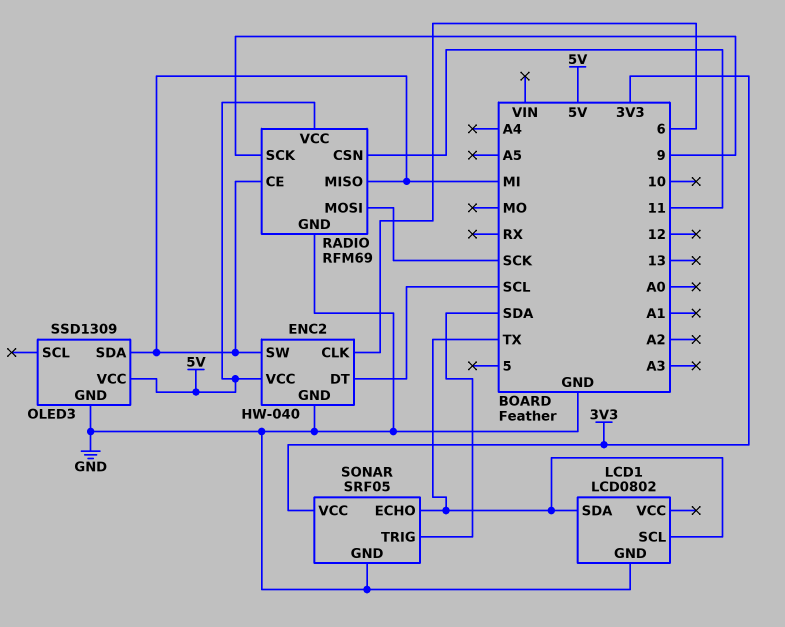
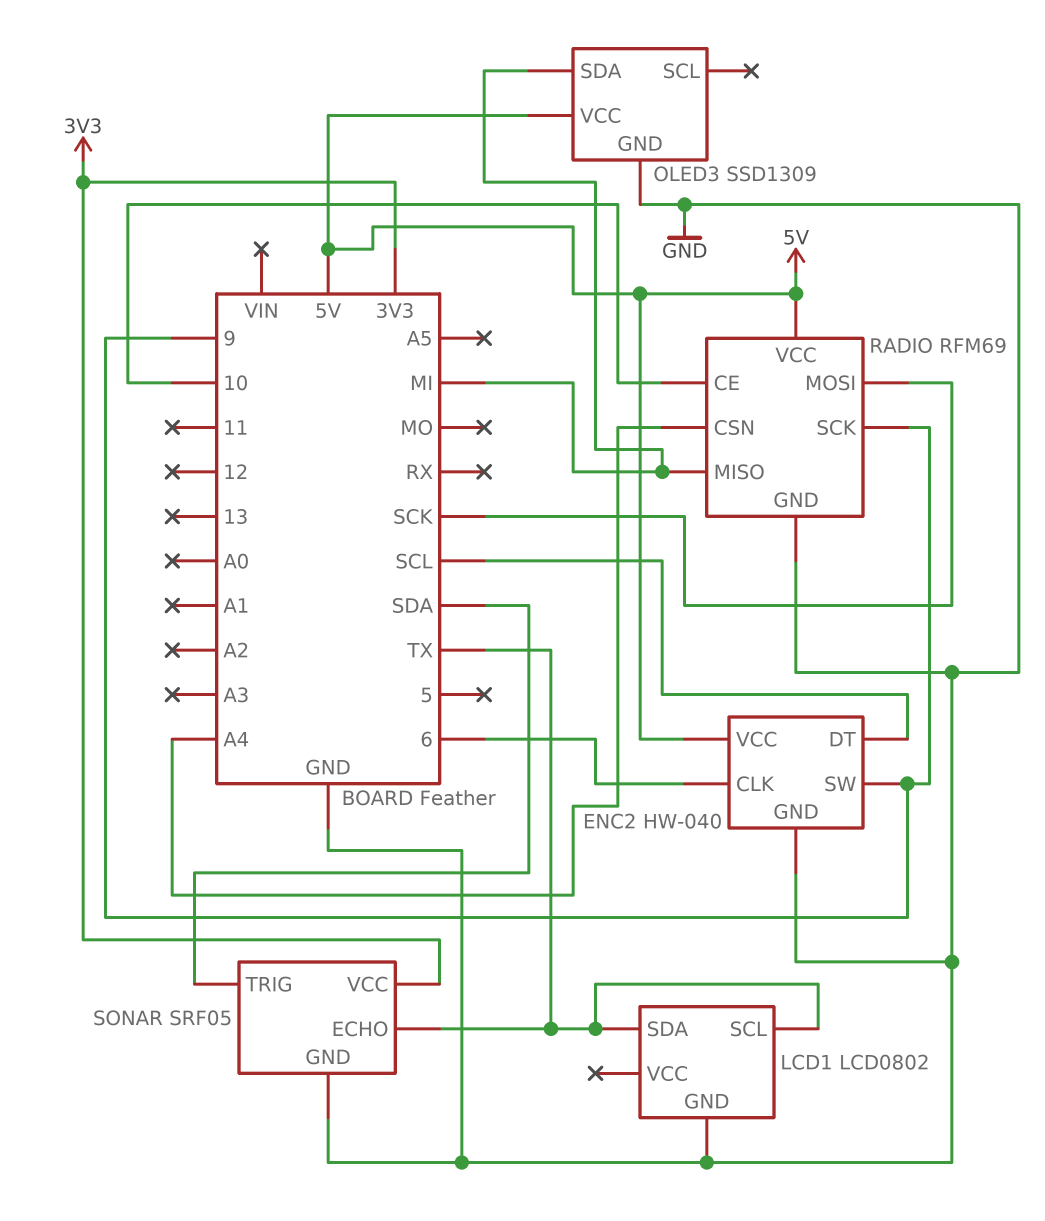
ENC2 pin SW: MI -> 9
RADIO pin CE: MI -> 10
RADIO pin CSN: 11 -> A4

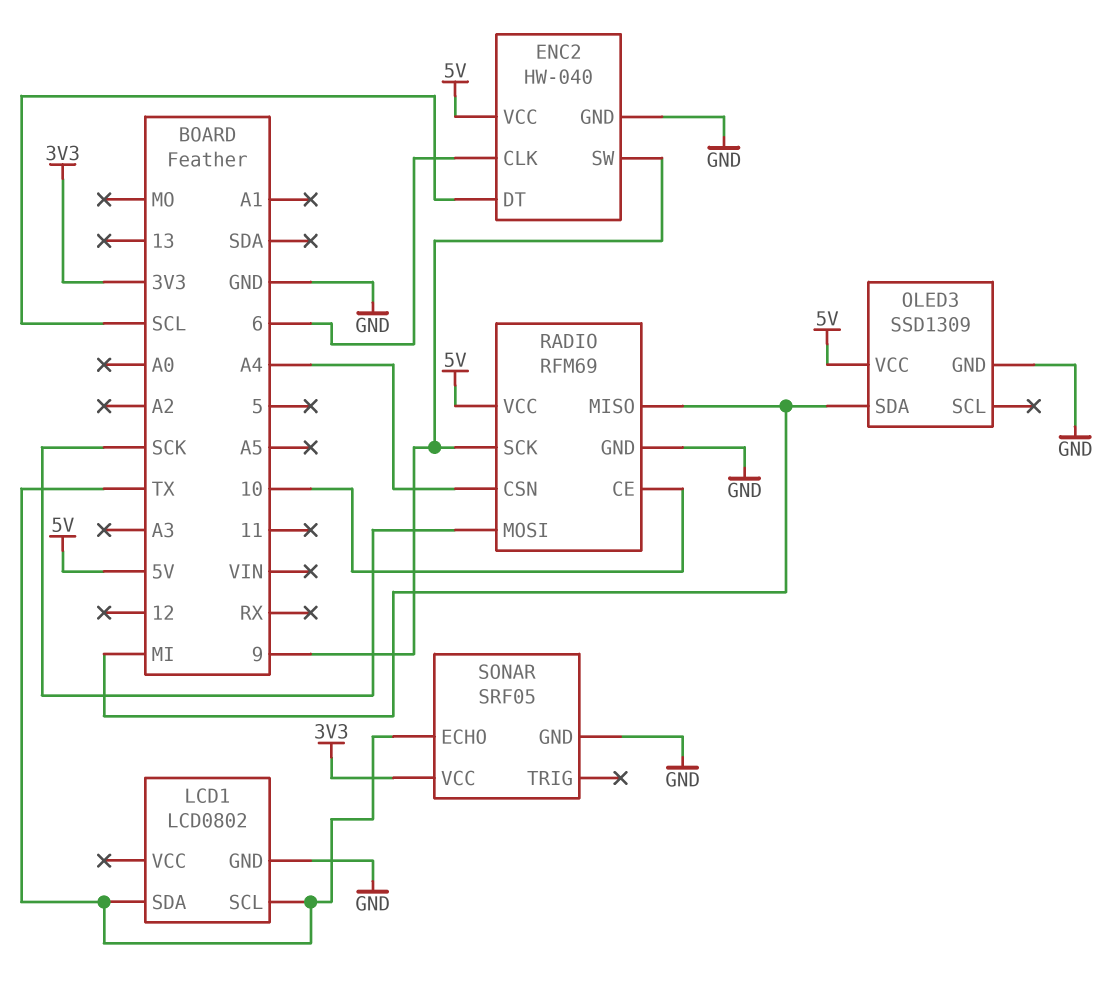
SONAR pin TRIG: SDA -> none

